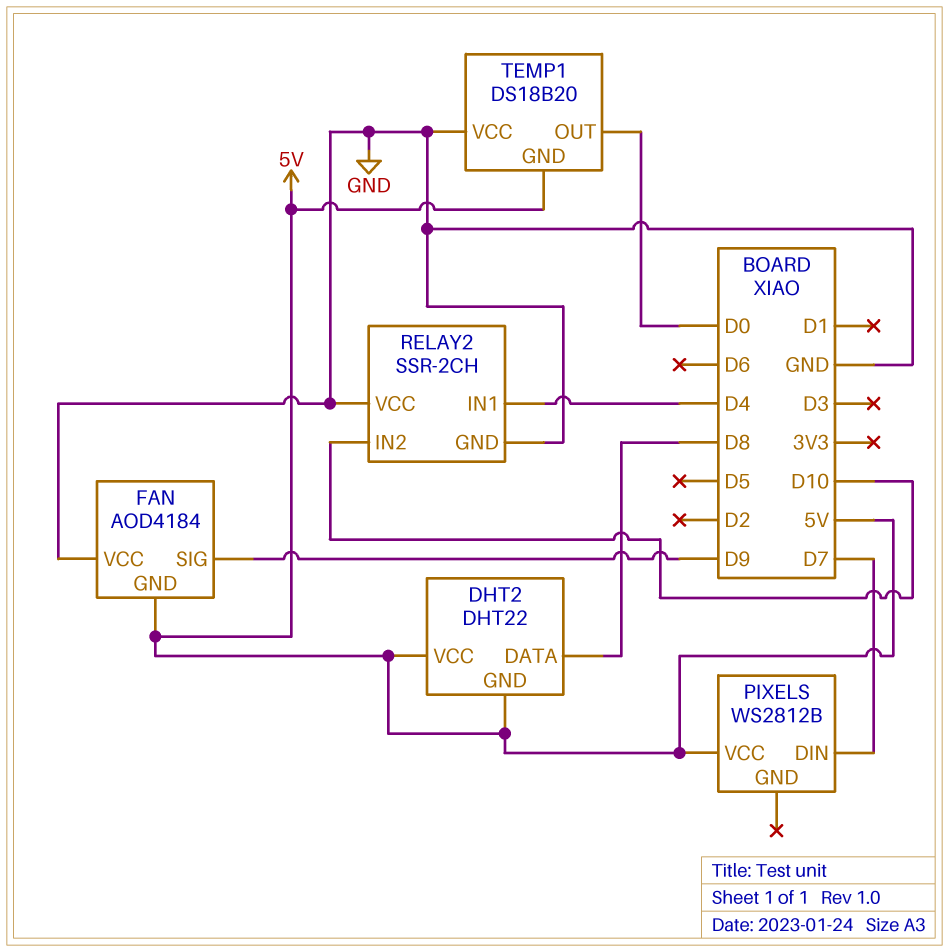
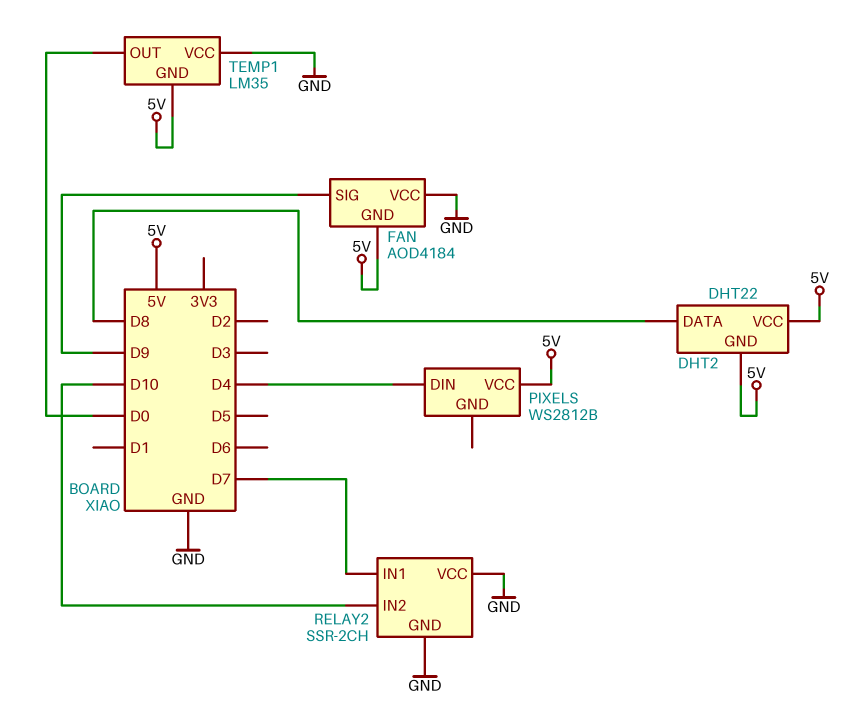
PIXELS pin DIN: D7 -> D4
RELAY2 pin IN1: D4 -> D7
TEMP1: DS18B20 -> LM35

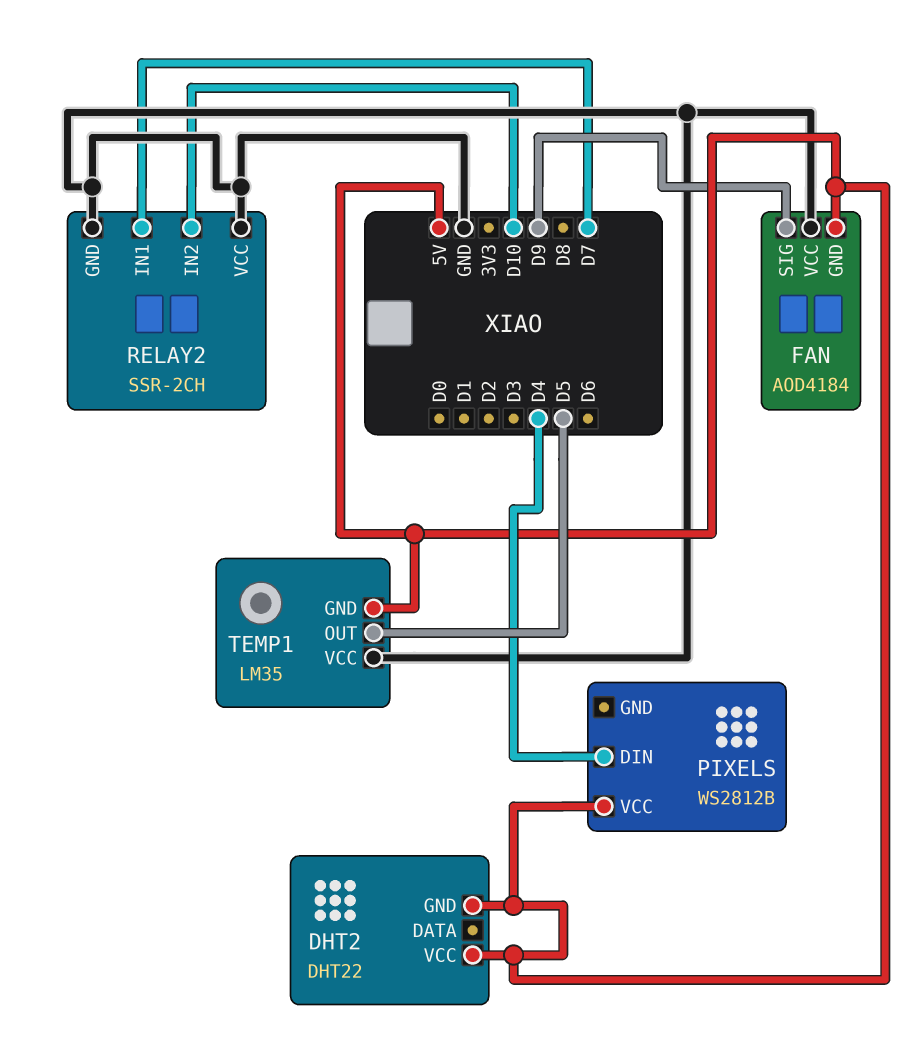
DHT2 pin DATA: D8 -> none
TEMP1 pin OUT: D0 -> D5

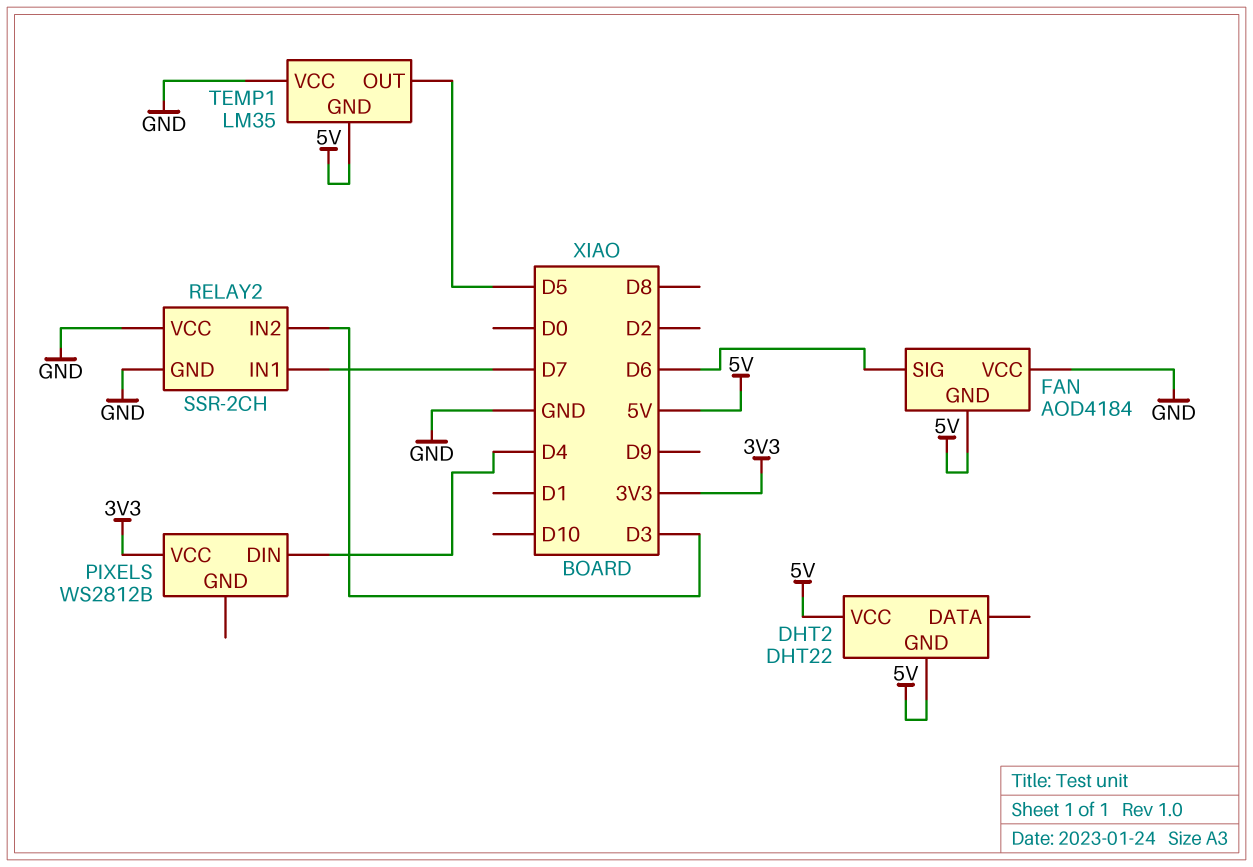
FAN pin SIG: D9 -> D6
PIXELS pin VCC: 5V -> 3V3
RELAY2 pin IN2: D10 -> D3

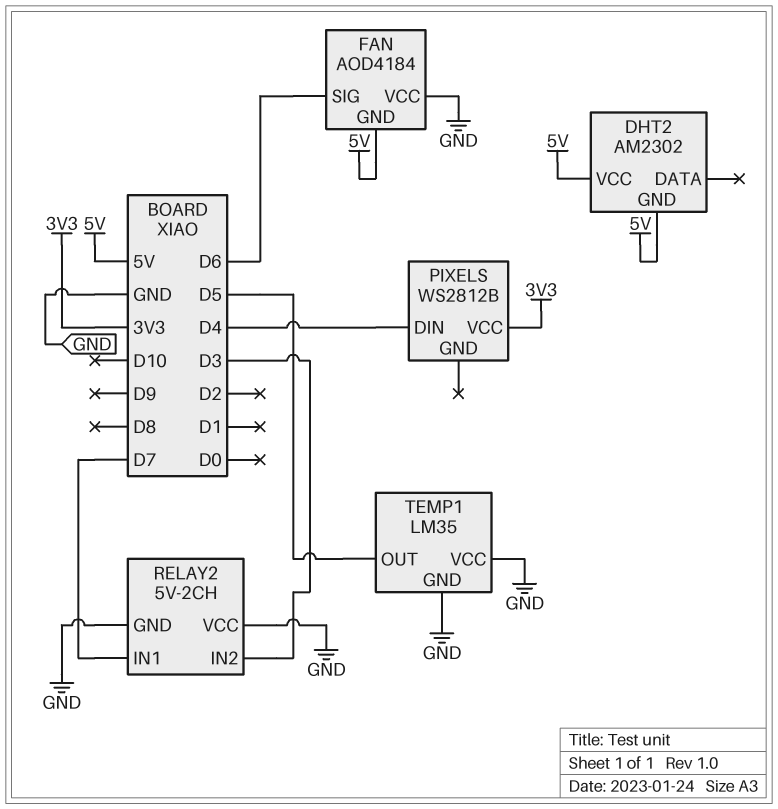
DHT2: DHT22 -> AM2302
RELAY2: SSR-2CH -> 5V-2CH
TEMP1 pin GND: 5V -> GND

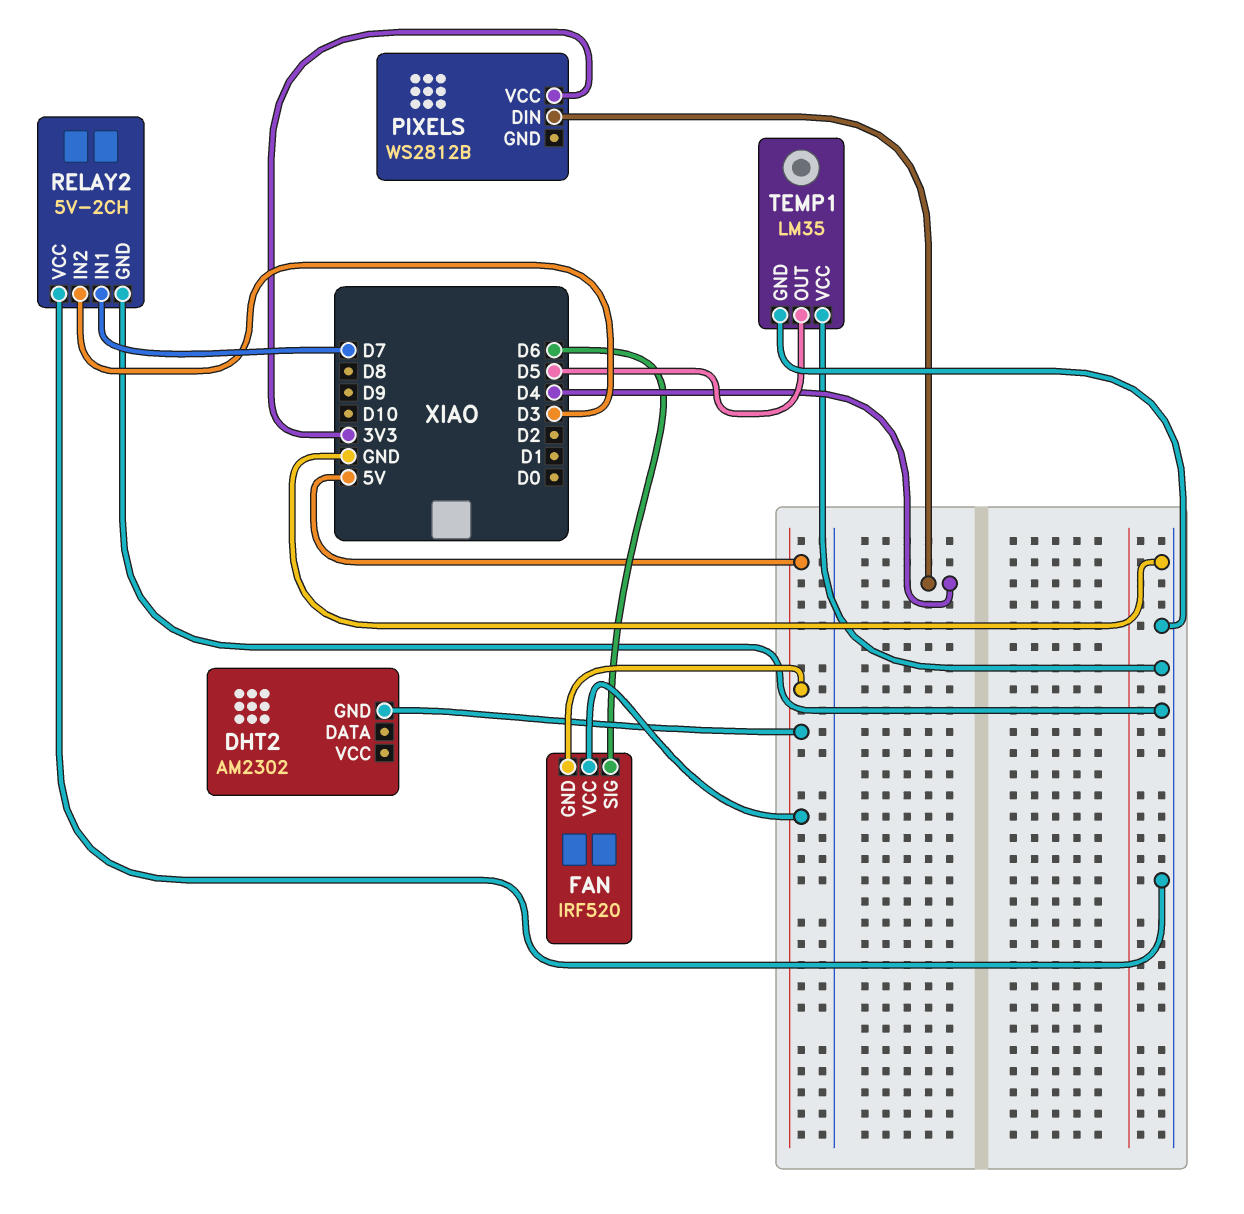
DHT2 pin VCC: 5V -> none
FAN: AOD4184 -> IRF520
FAN pin VCC: GND -> 5V

